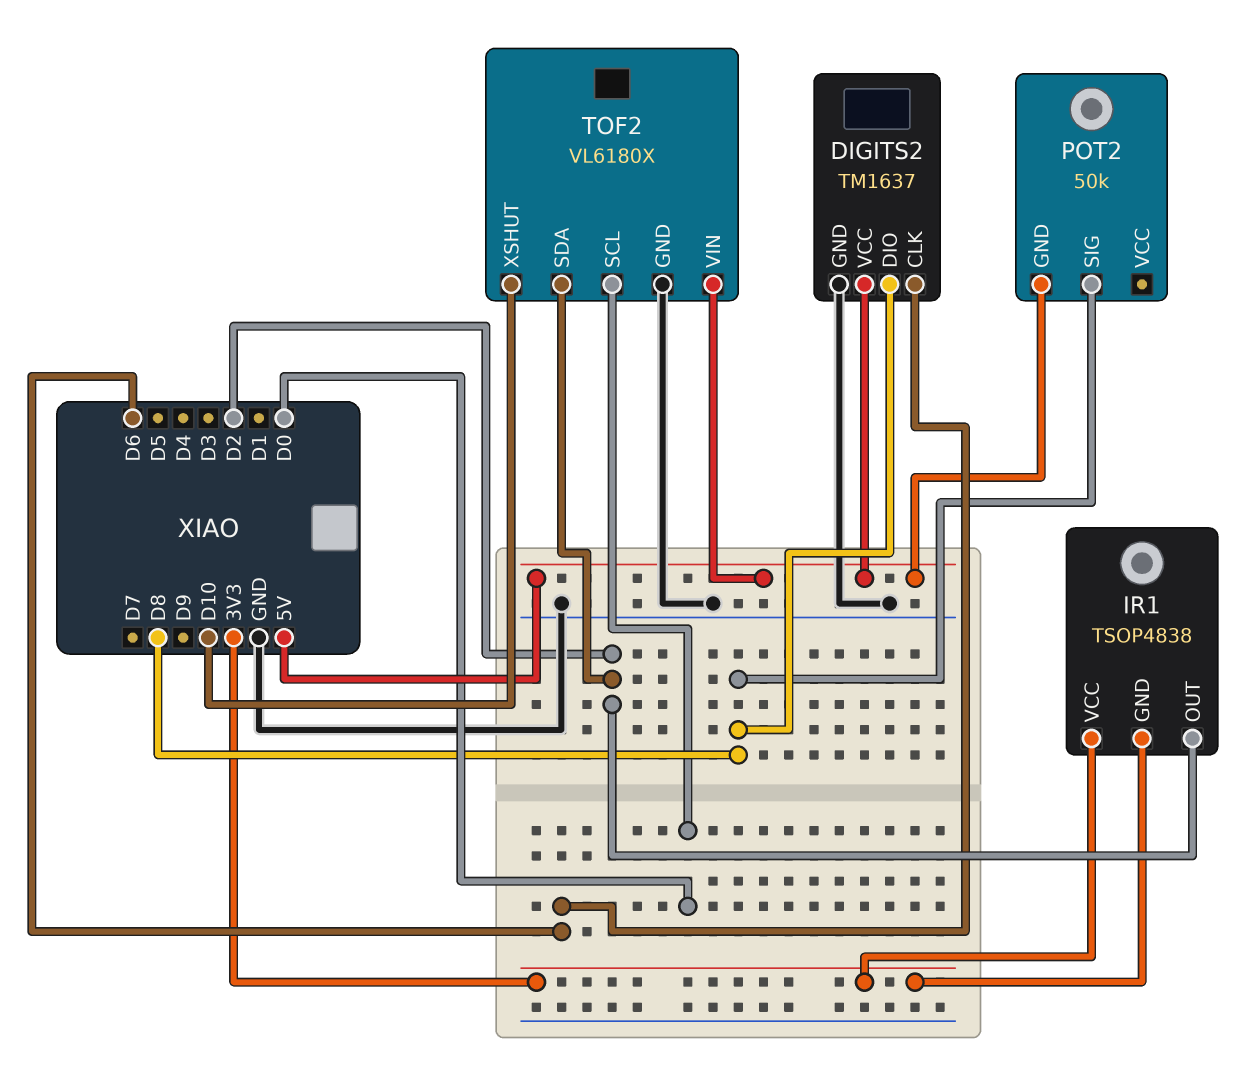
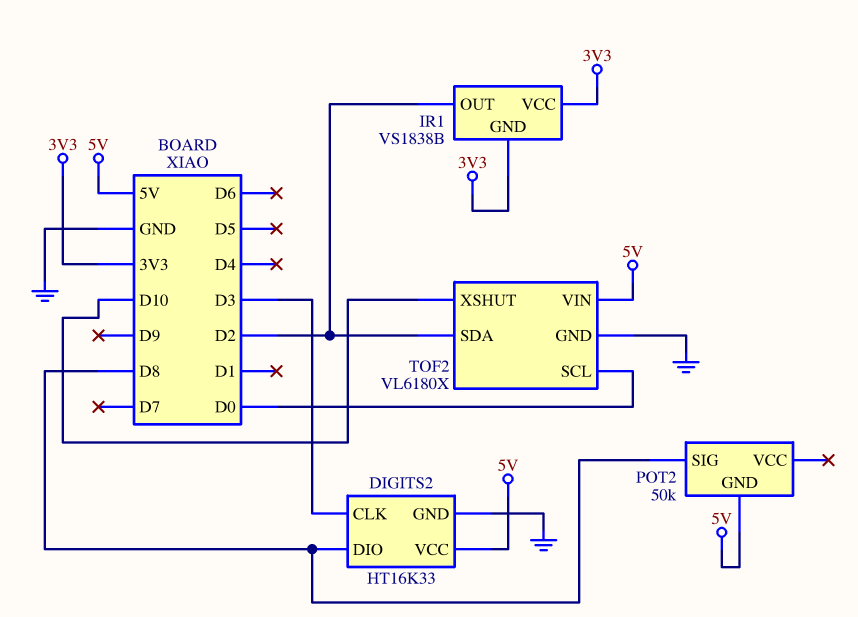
DIGITS2: TM1637 -> HT16K33
DIGITS2 pin CLK: D6 -> D3
IR1: TSOP4838 -> VS1838B

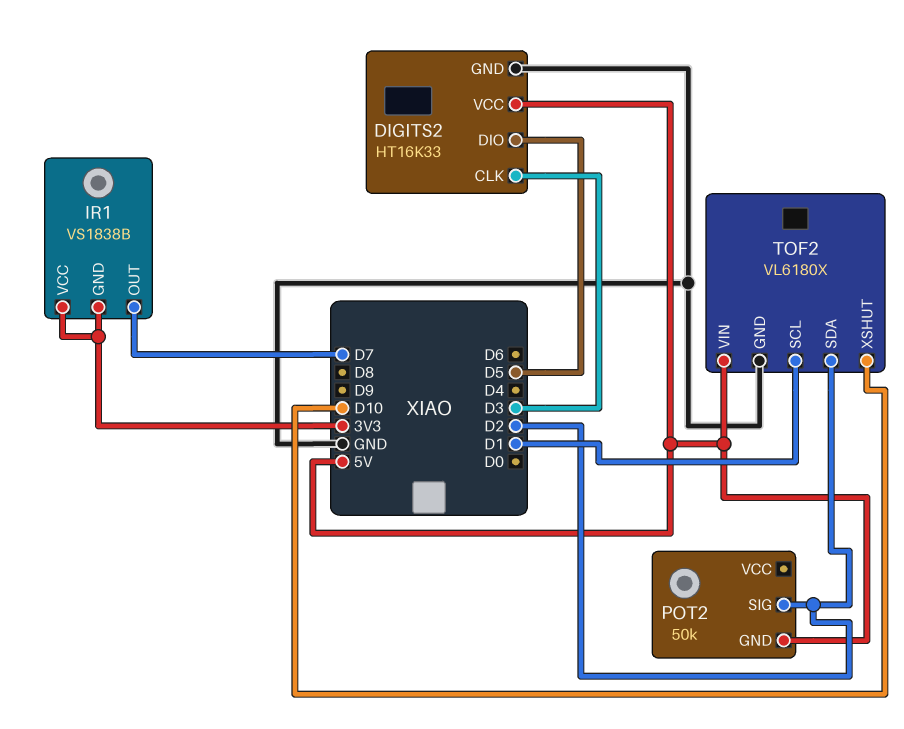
DIGITS2 pin DIO: D8 -> D5
IR1 pin OUT: D2 -> D7
POT2 pin SIG: D8 -> D2
TOF2 pin SCL: D0 -> D1

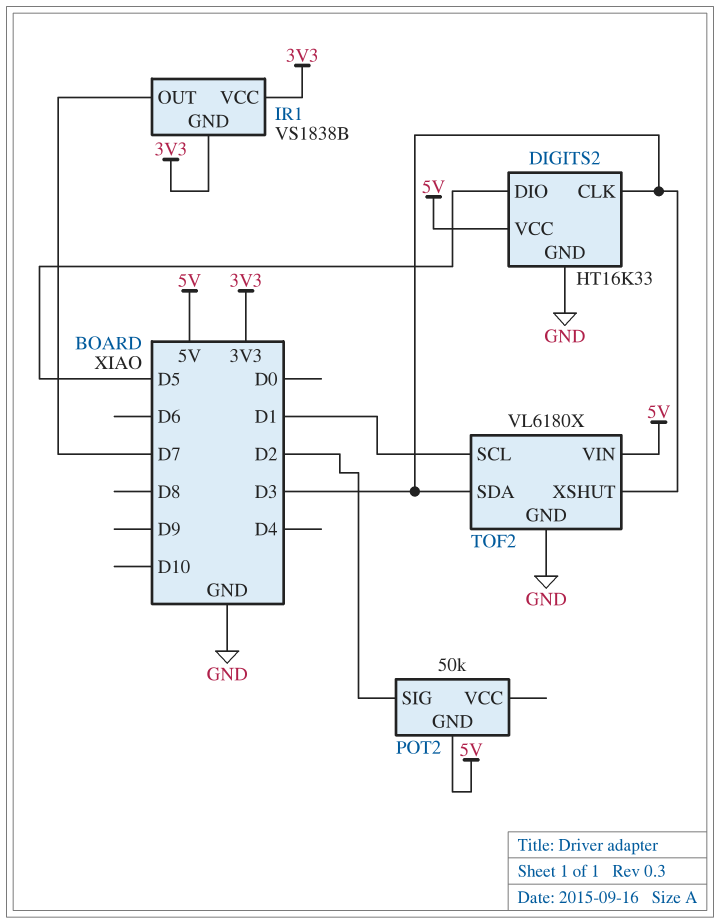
TOF2 pin SDA: D2 -> D3
TOF2 pin XSHUT: D10 -> D3

